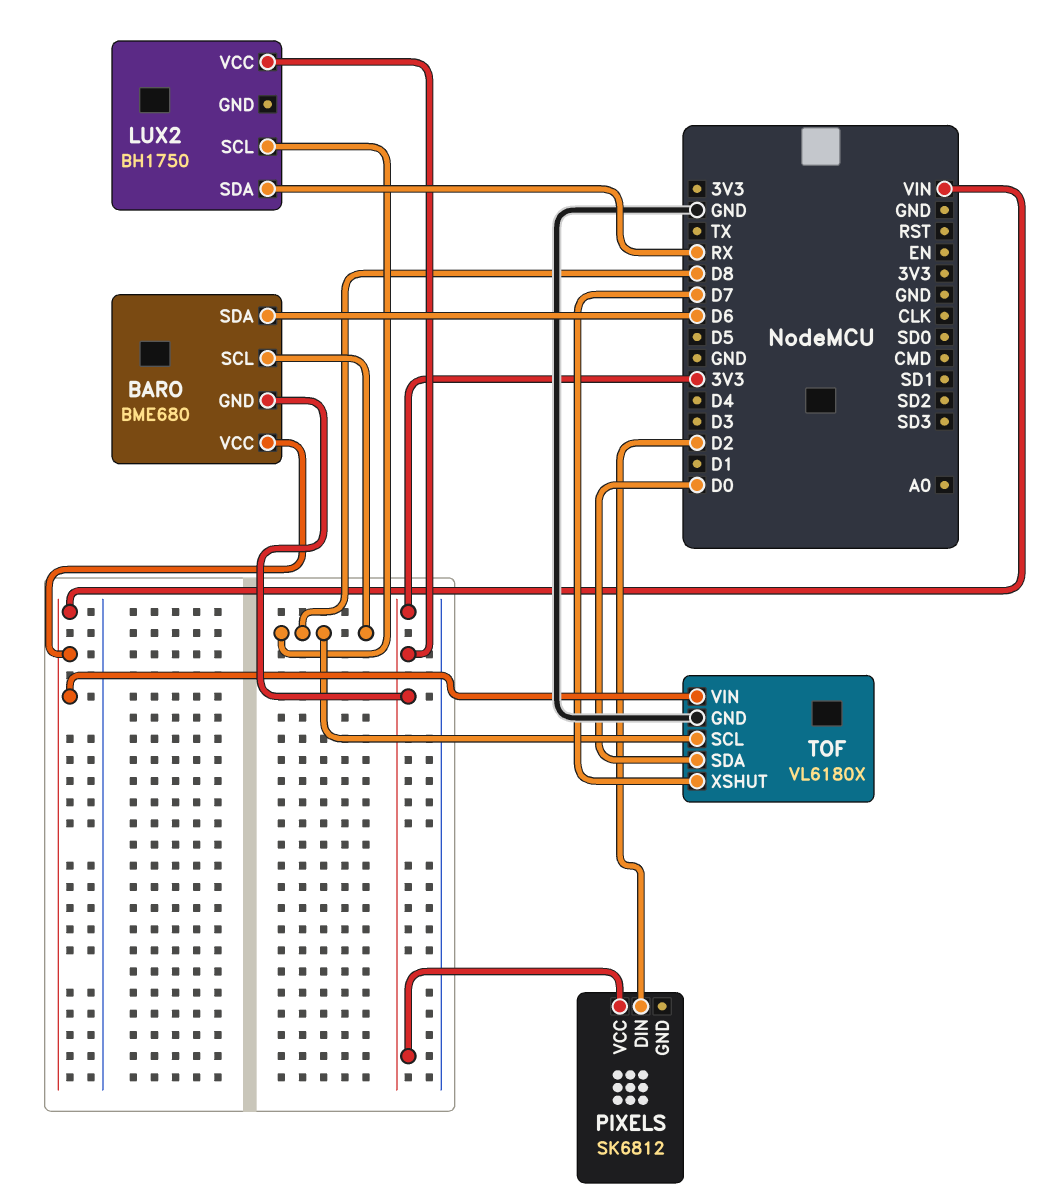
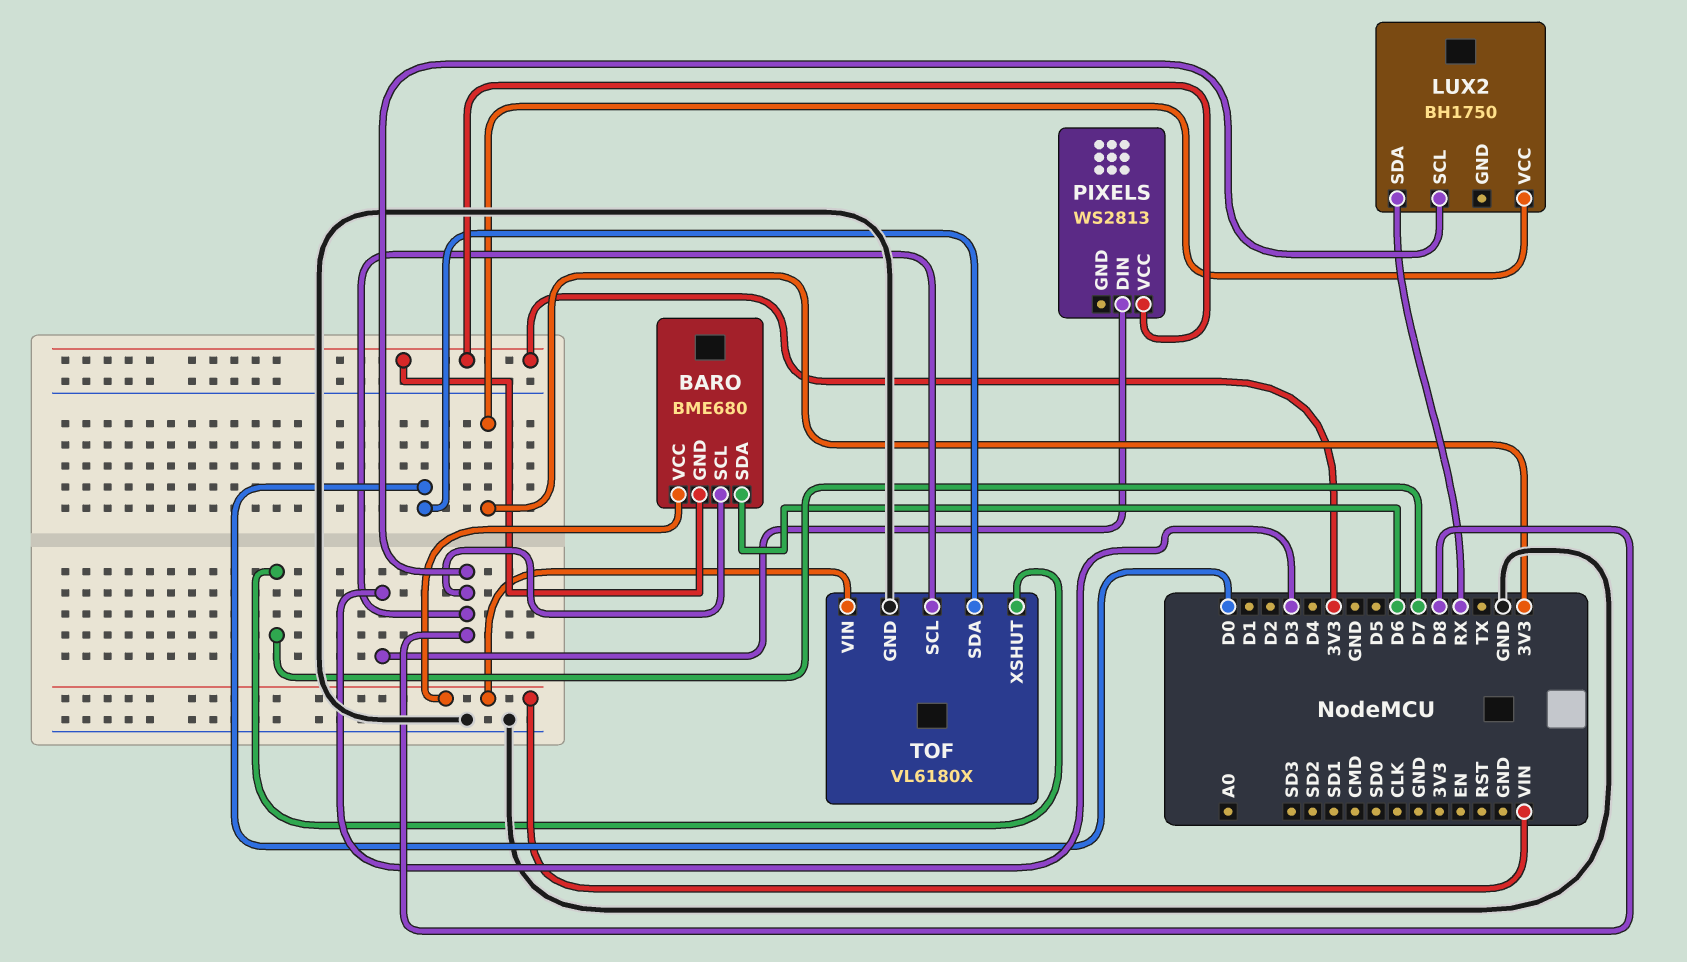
PIXELS: SK6812 -> WS2813
PIXELS pin DIN: D2 -> D3

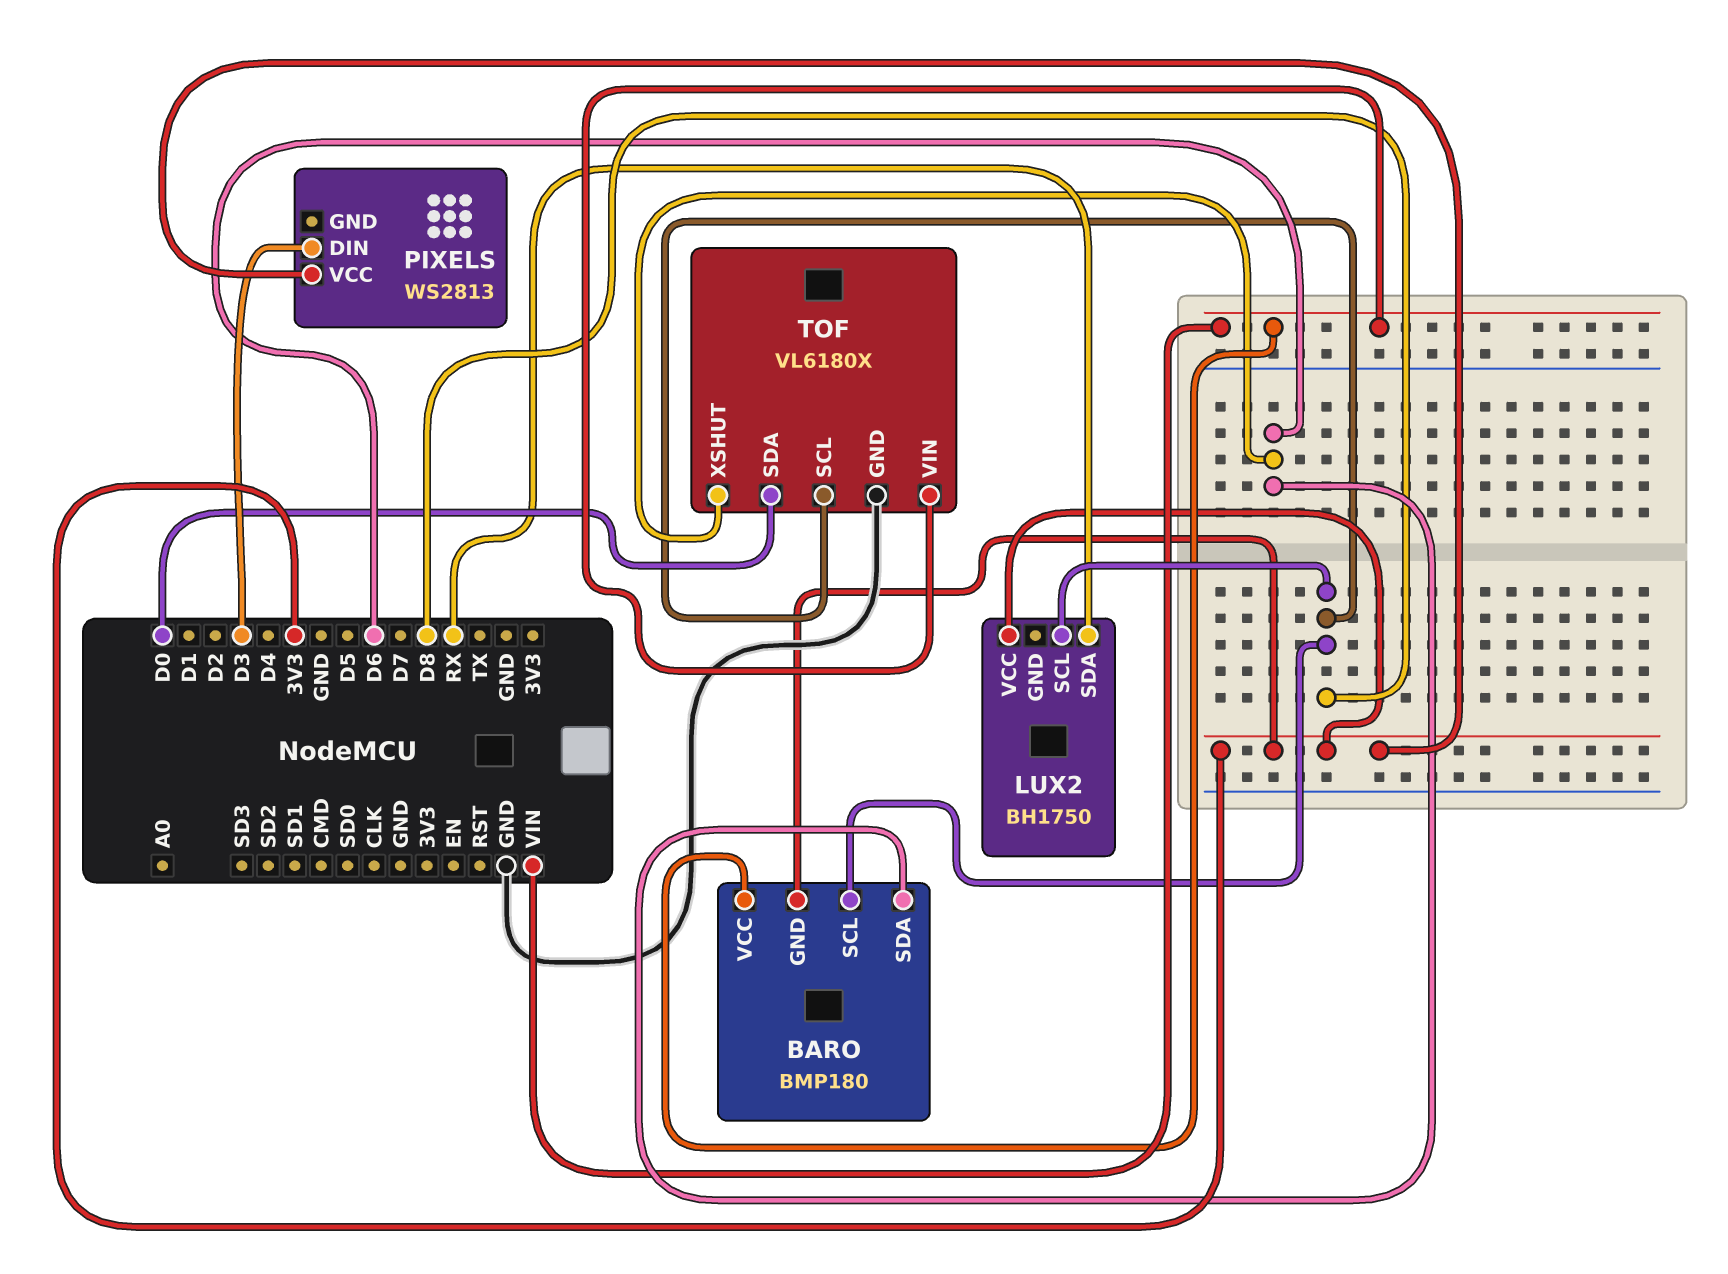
BARO: BME680 -> BMP180
TOF pin XSHUT: D7 -> D6

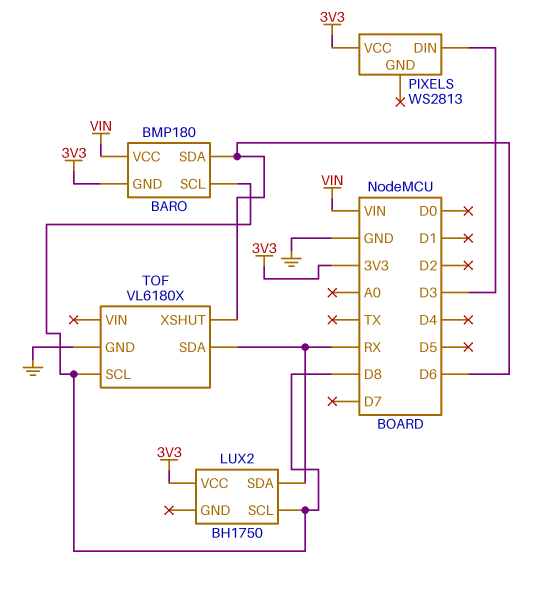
TOF pin SDA: D0 -> RX
TOF pin VIN: VIN -> none

